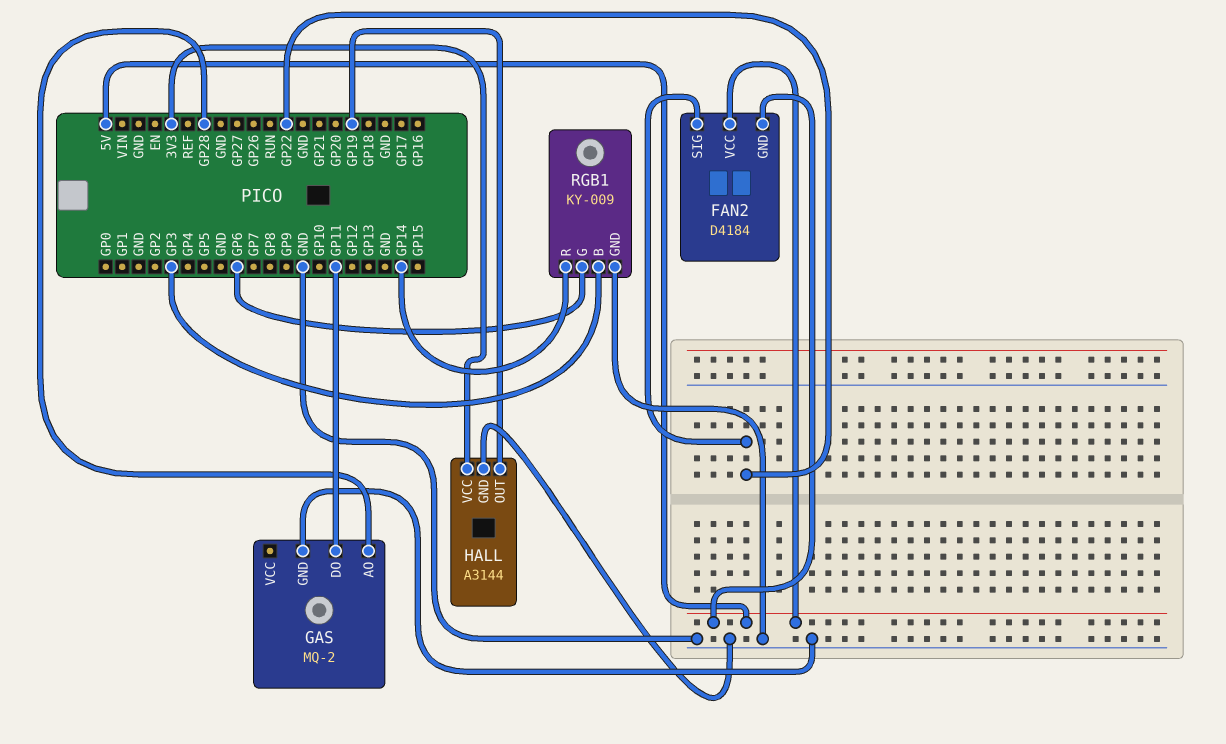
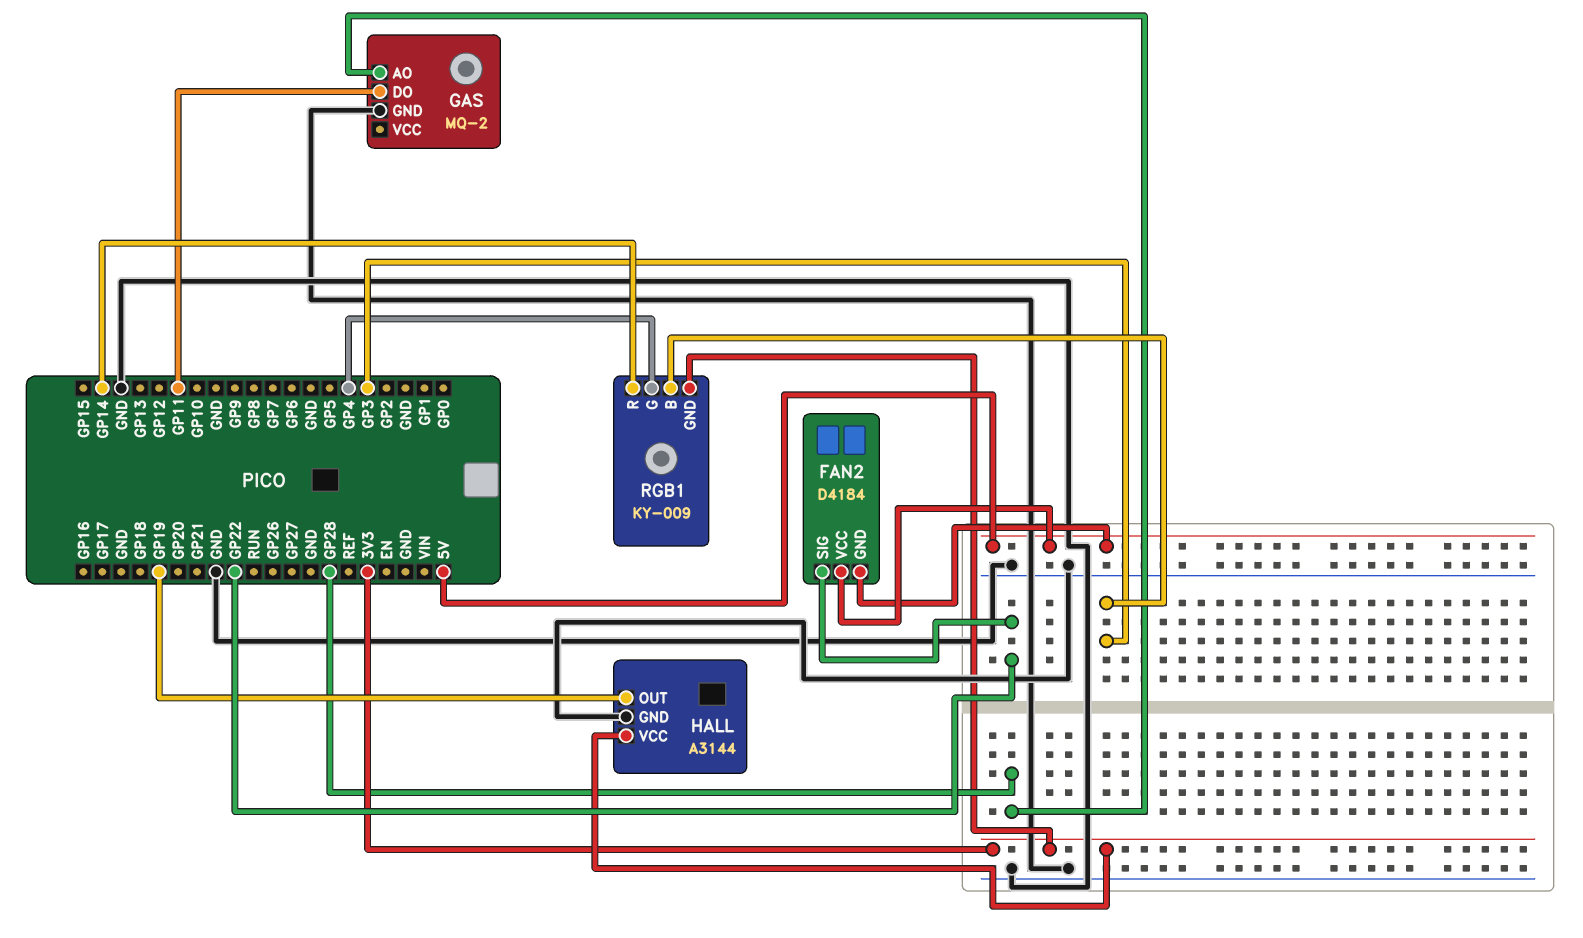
RGB1 pin G: GP6 -> GP4
RGB1 pin GND: GND -> 3V3

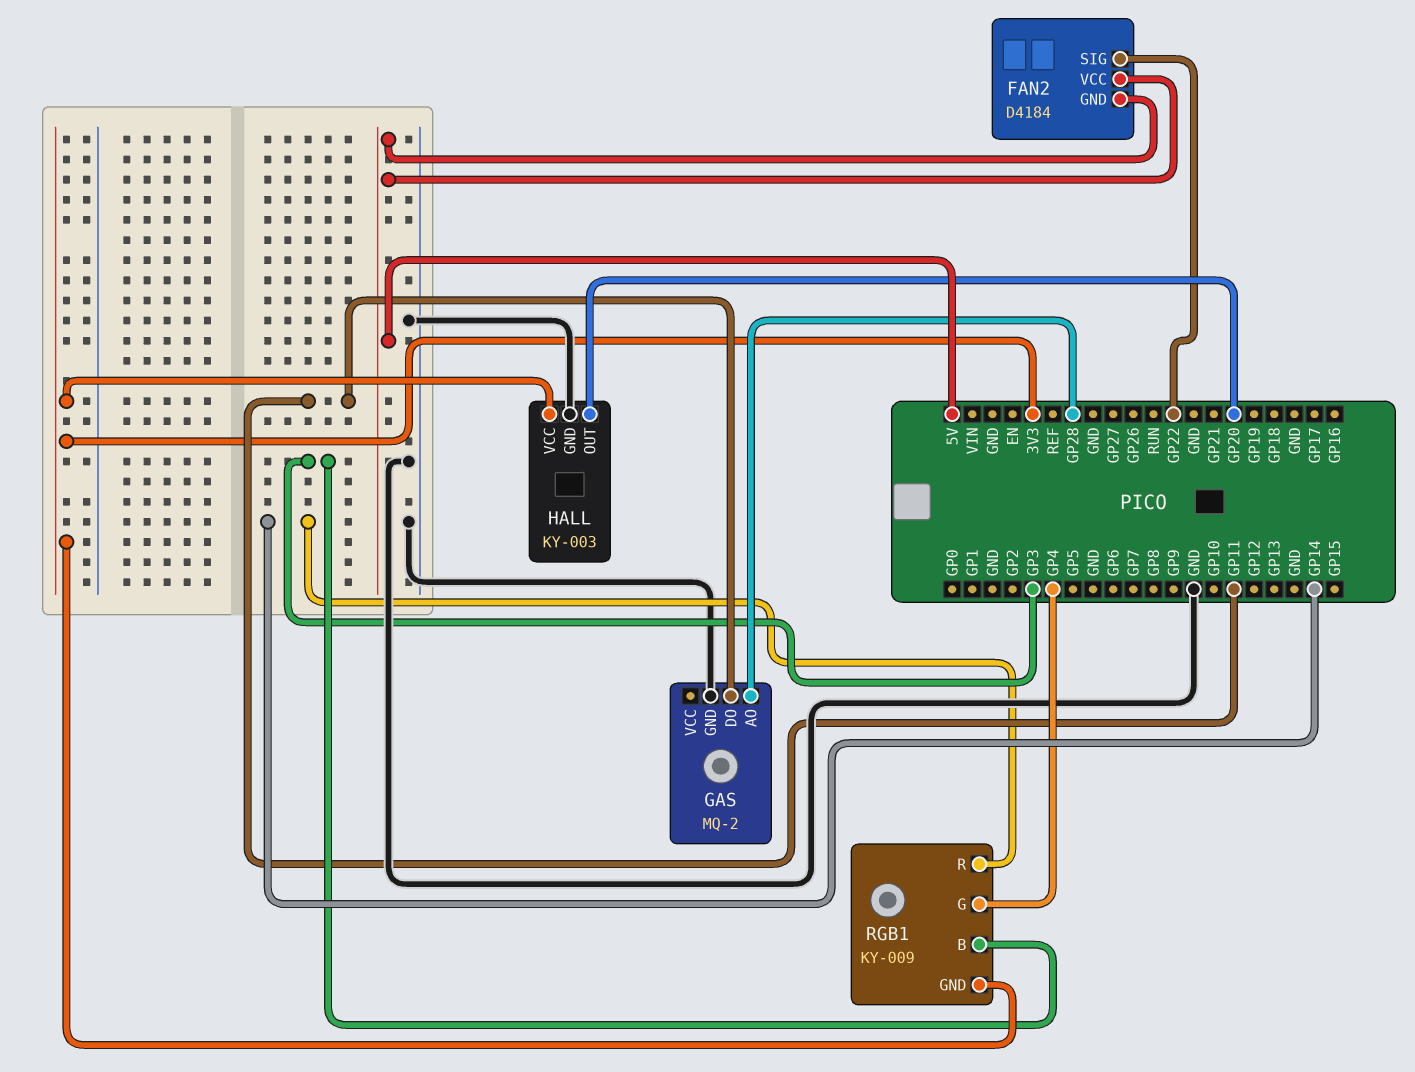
HALL: A3144 -> KY-003
HALL pin OUT: GP19 -> GP20

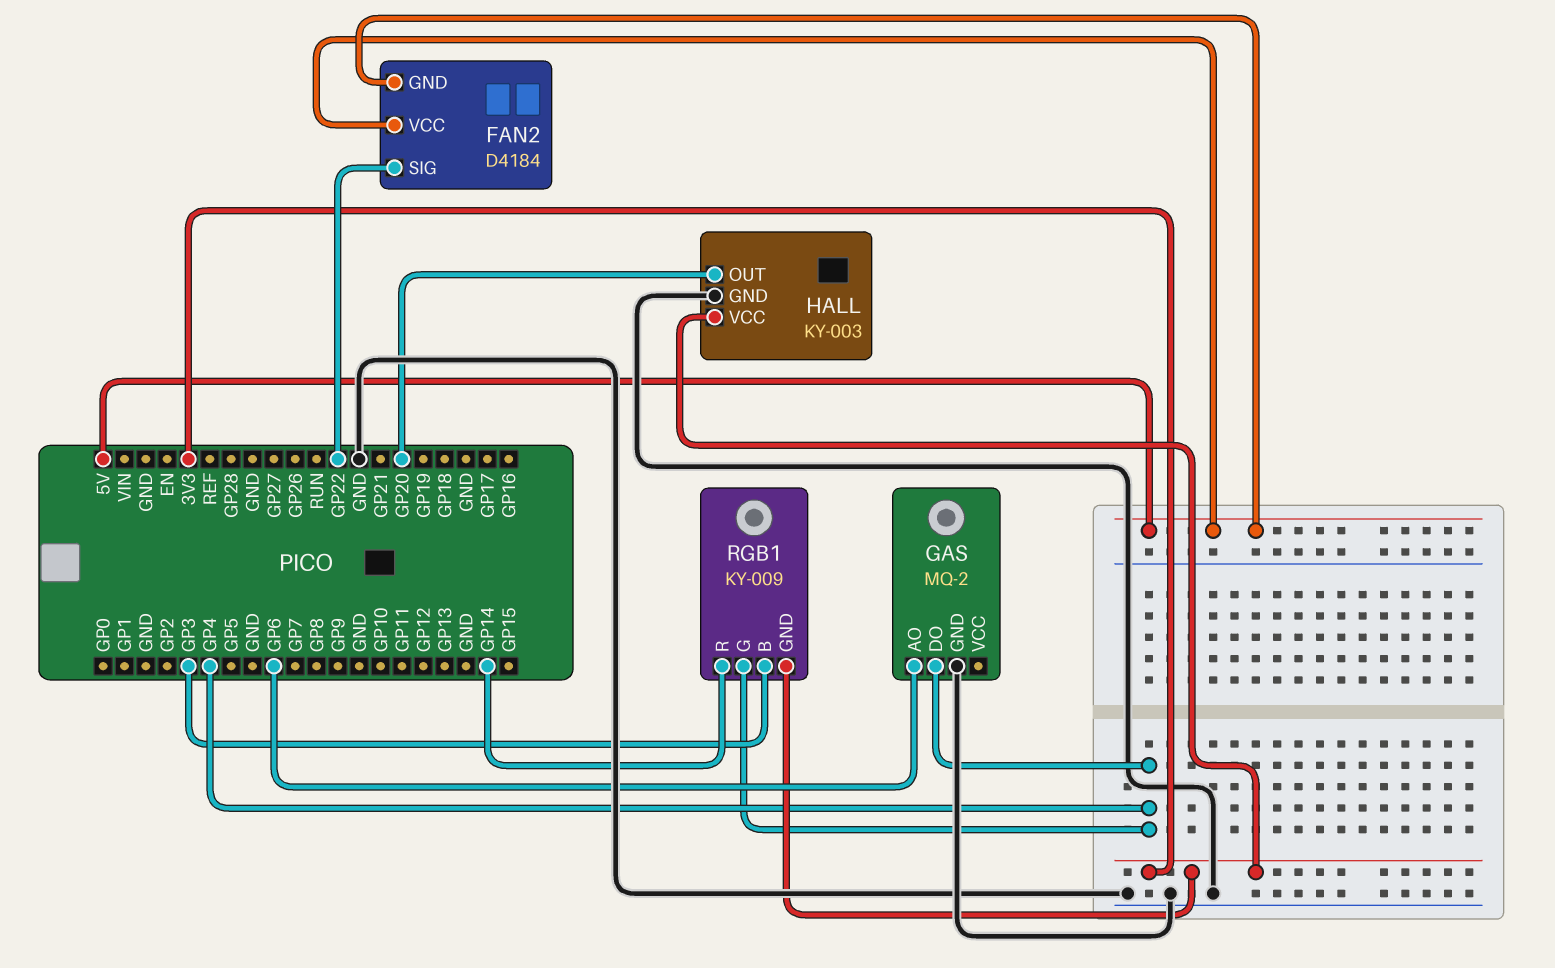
GAS pin AO: GP28 -> GP6
GAS pin DO: GP11 -> GP4

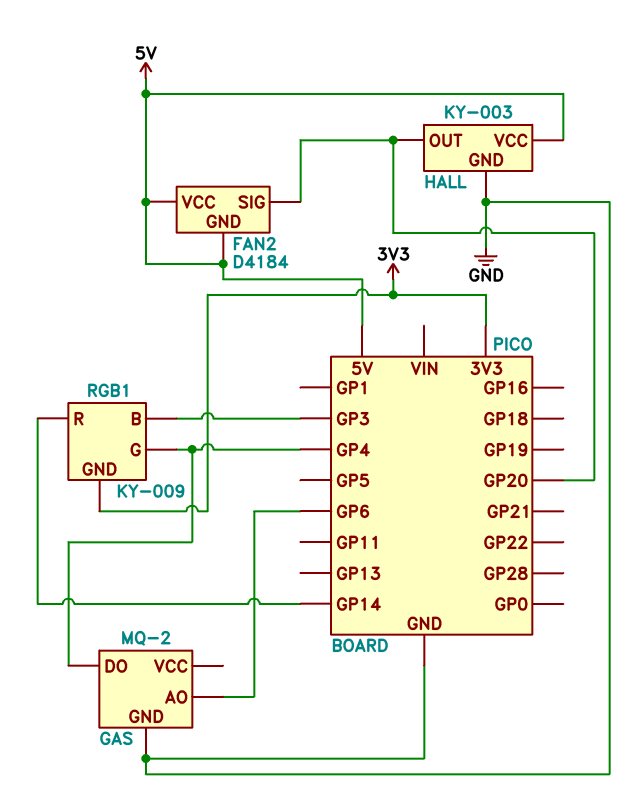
FAN2 pin SIG: GP22 -> GP20
HALL pin VCC: 3V3 -> 5V

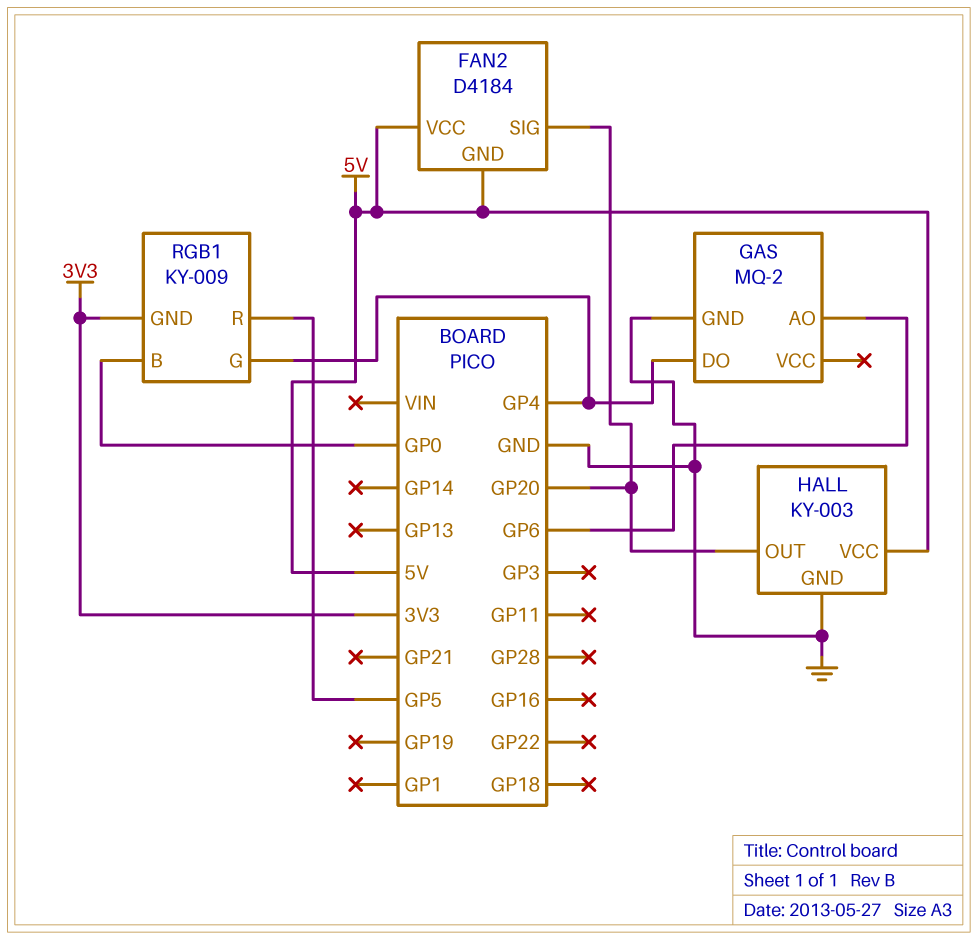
RGB1 pin B: GP3 -> GP0
RGB1 pin R: GP14 -> GP5

